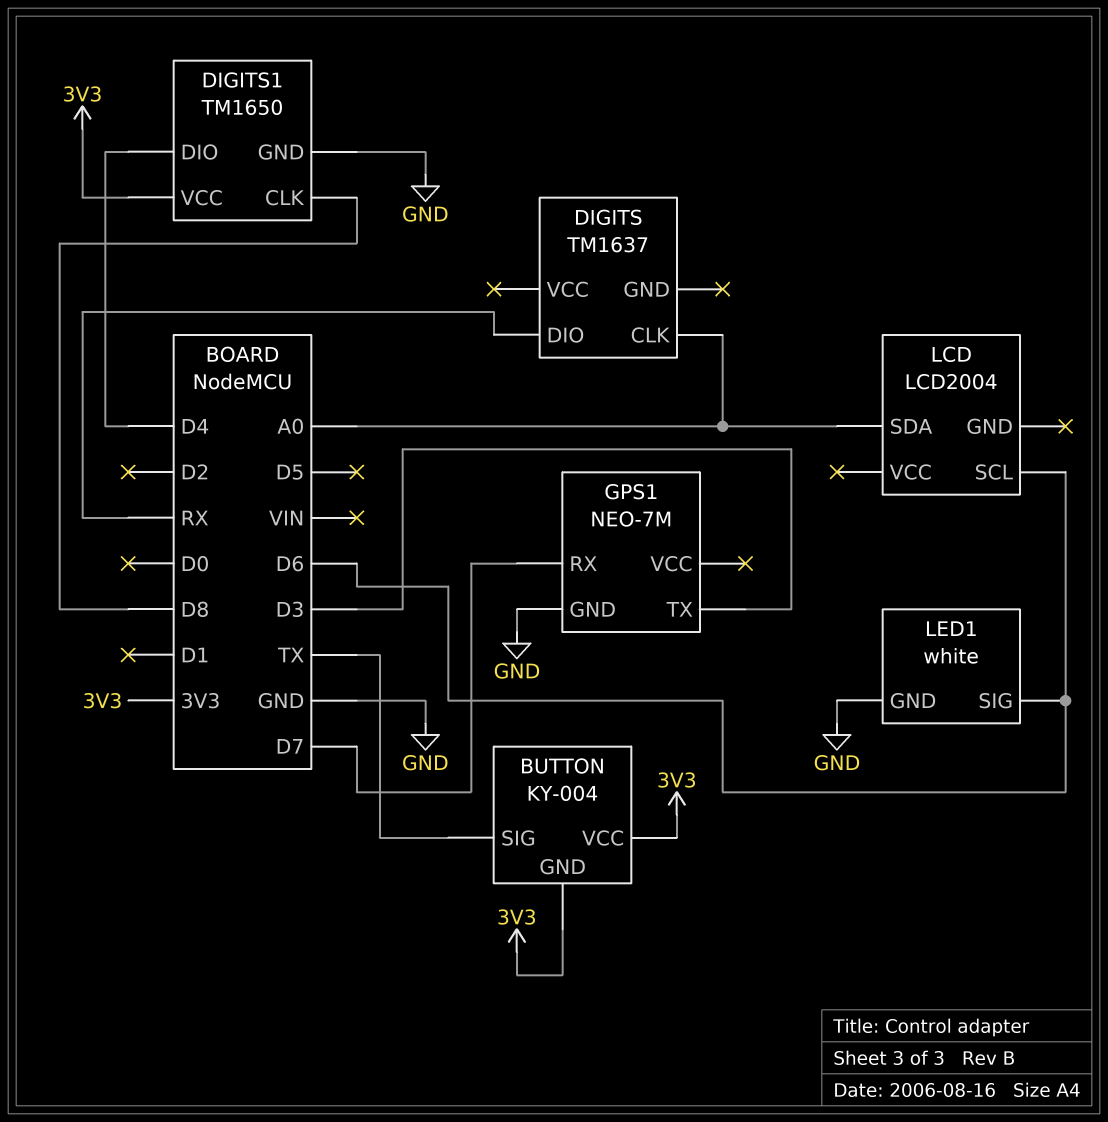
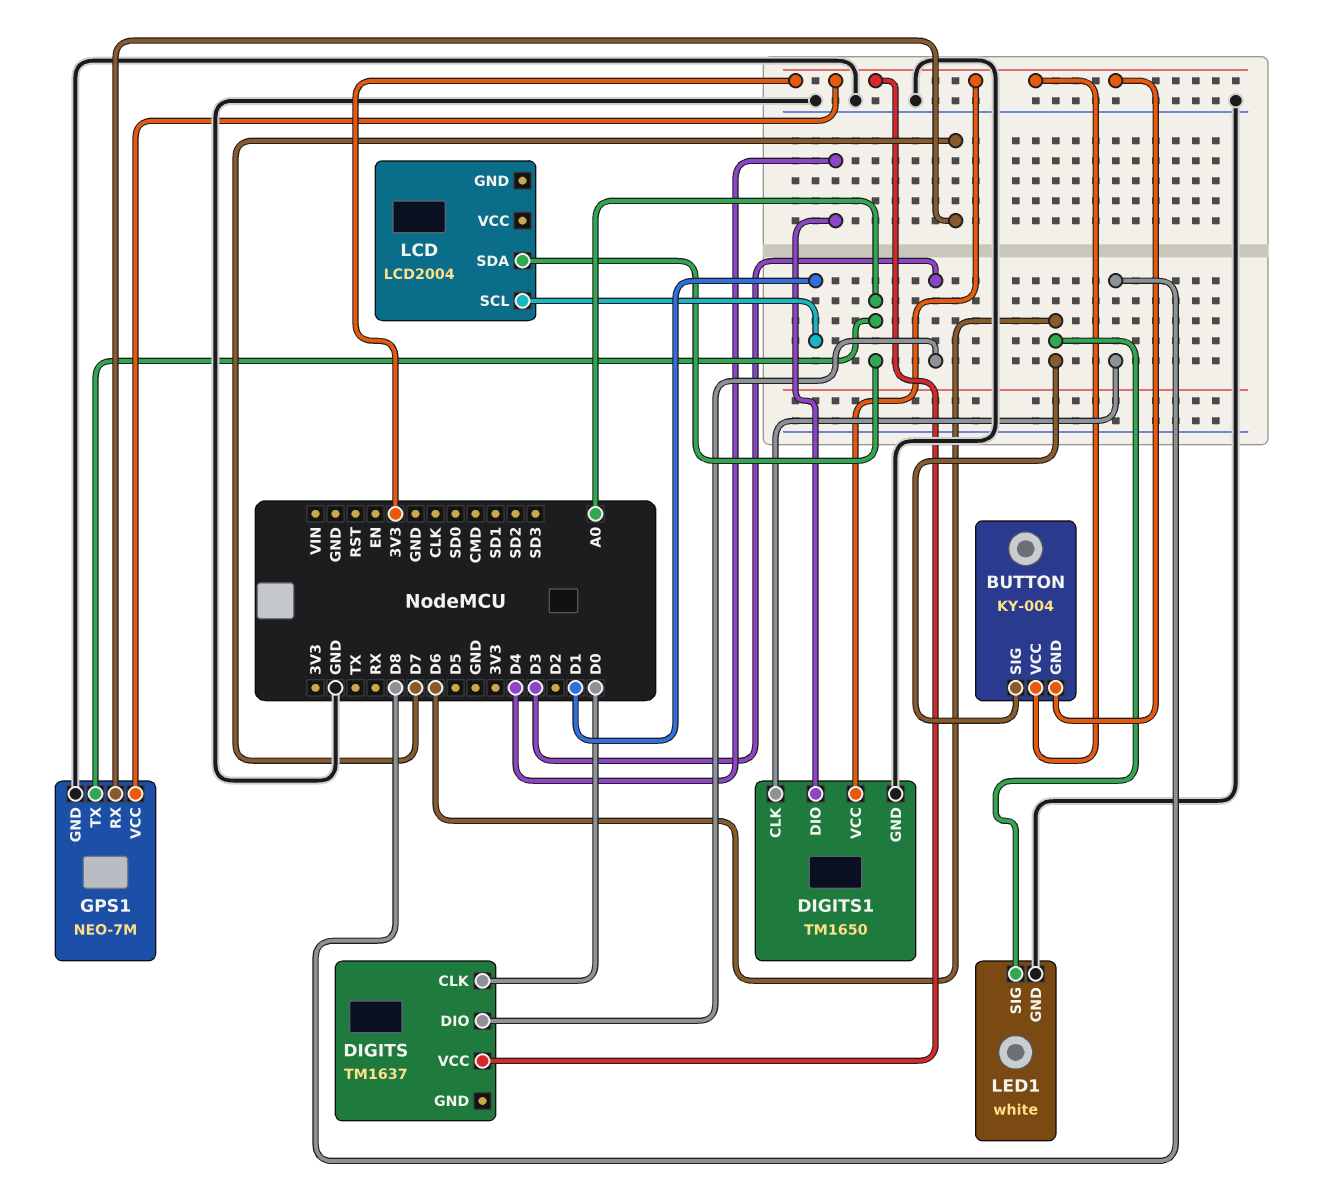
BUTTON pin SIG: TX -> D6
DIGITS pin CLK: A0 -> D0
DIGITS pin DIO: RX -> D3
DIGITS pin VCC: none -> 3V3
GPS1 pin TX: D3 -> A0
GPS1 pin VCC: none -> 3V3
LCD pin SCL: D6 -> D1

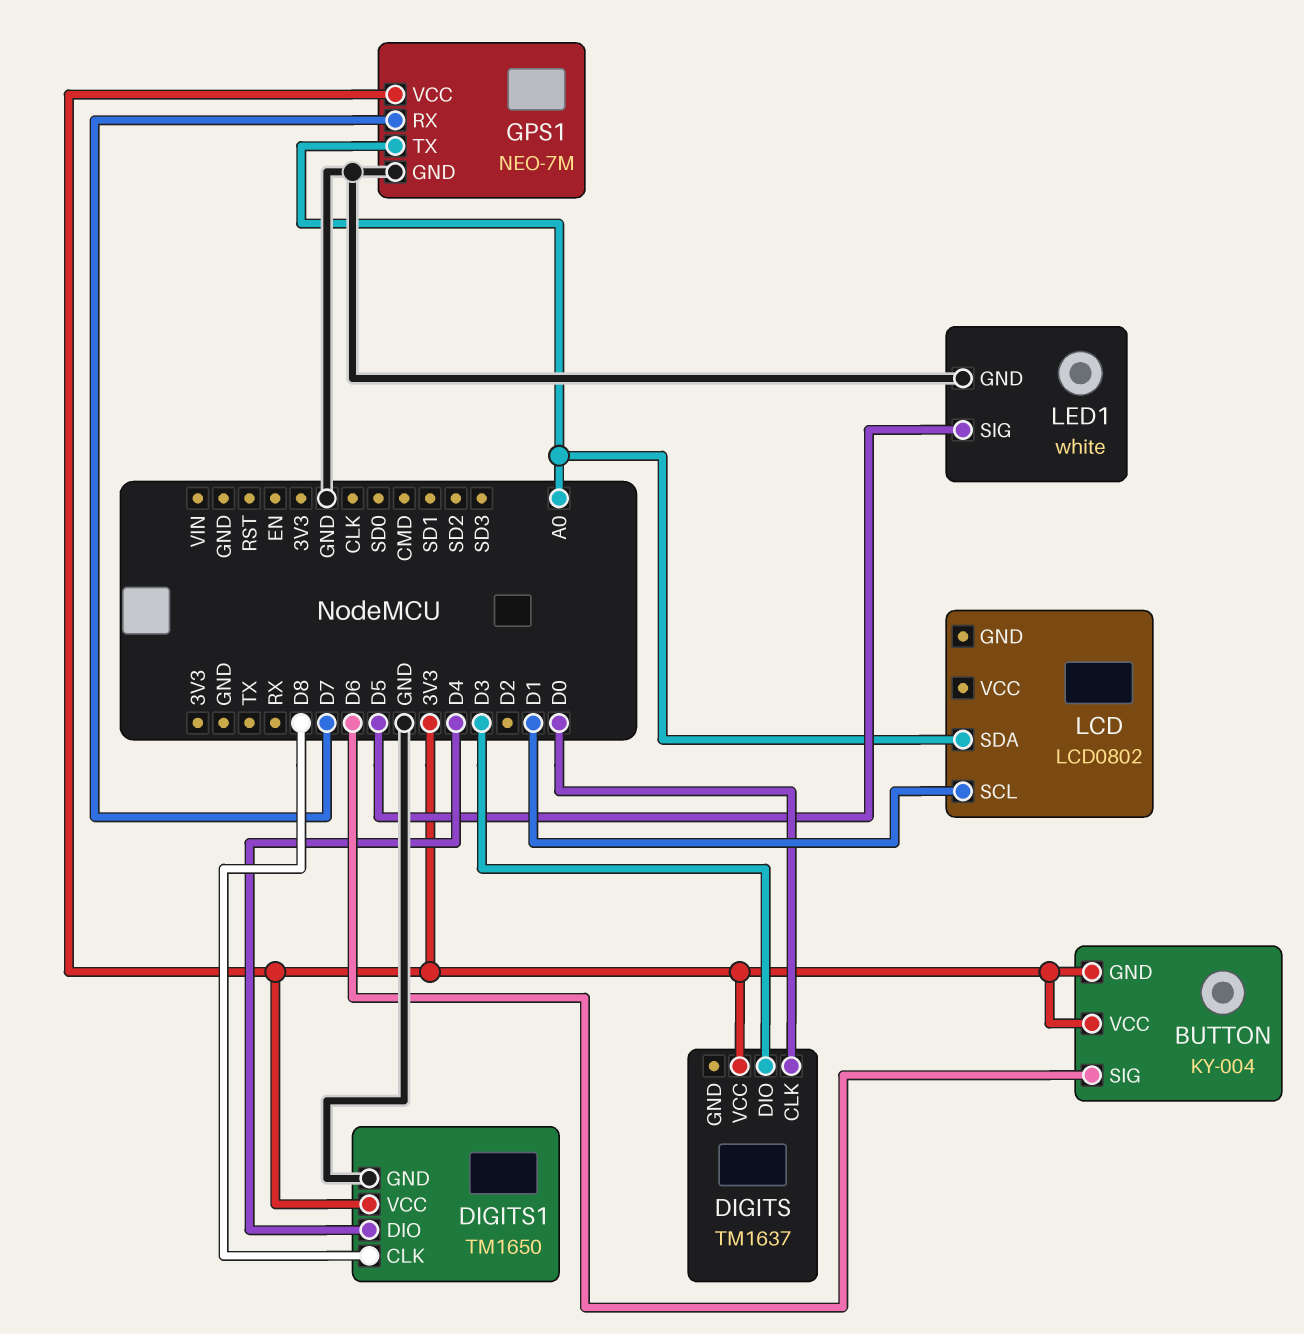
LCD: LCD2004 -> LCD0802
LED1 pin SIG: D6 -> D5

